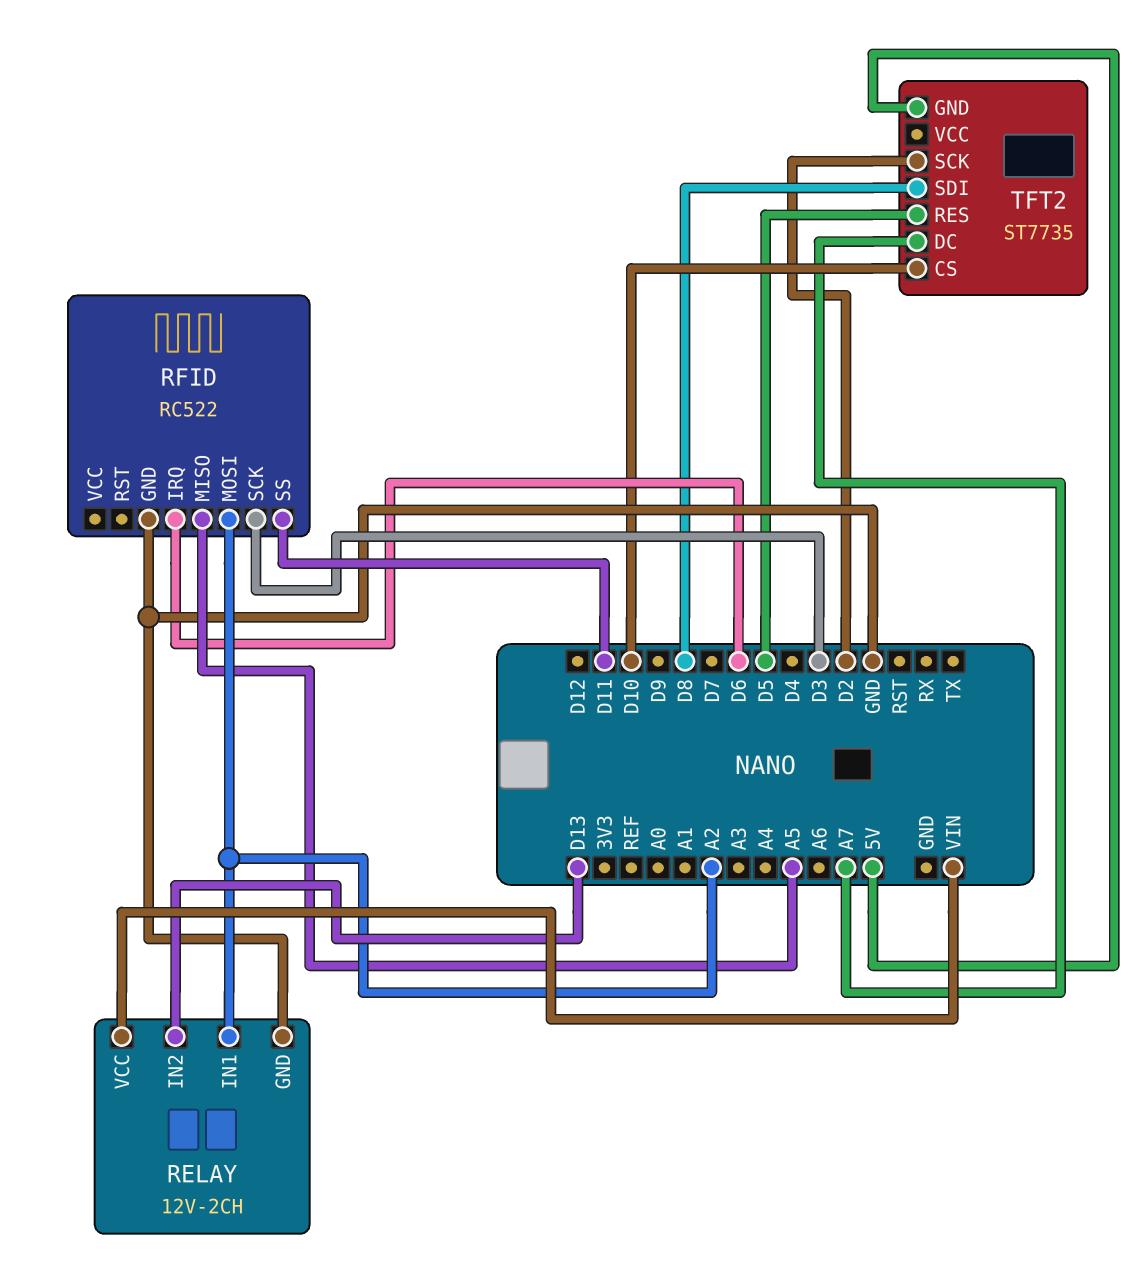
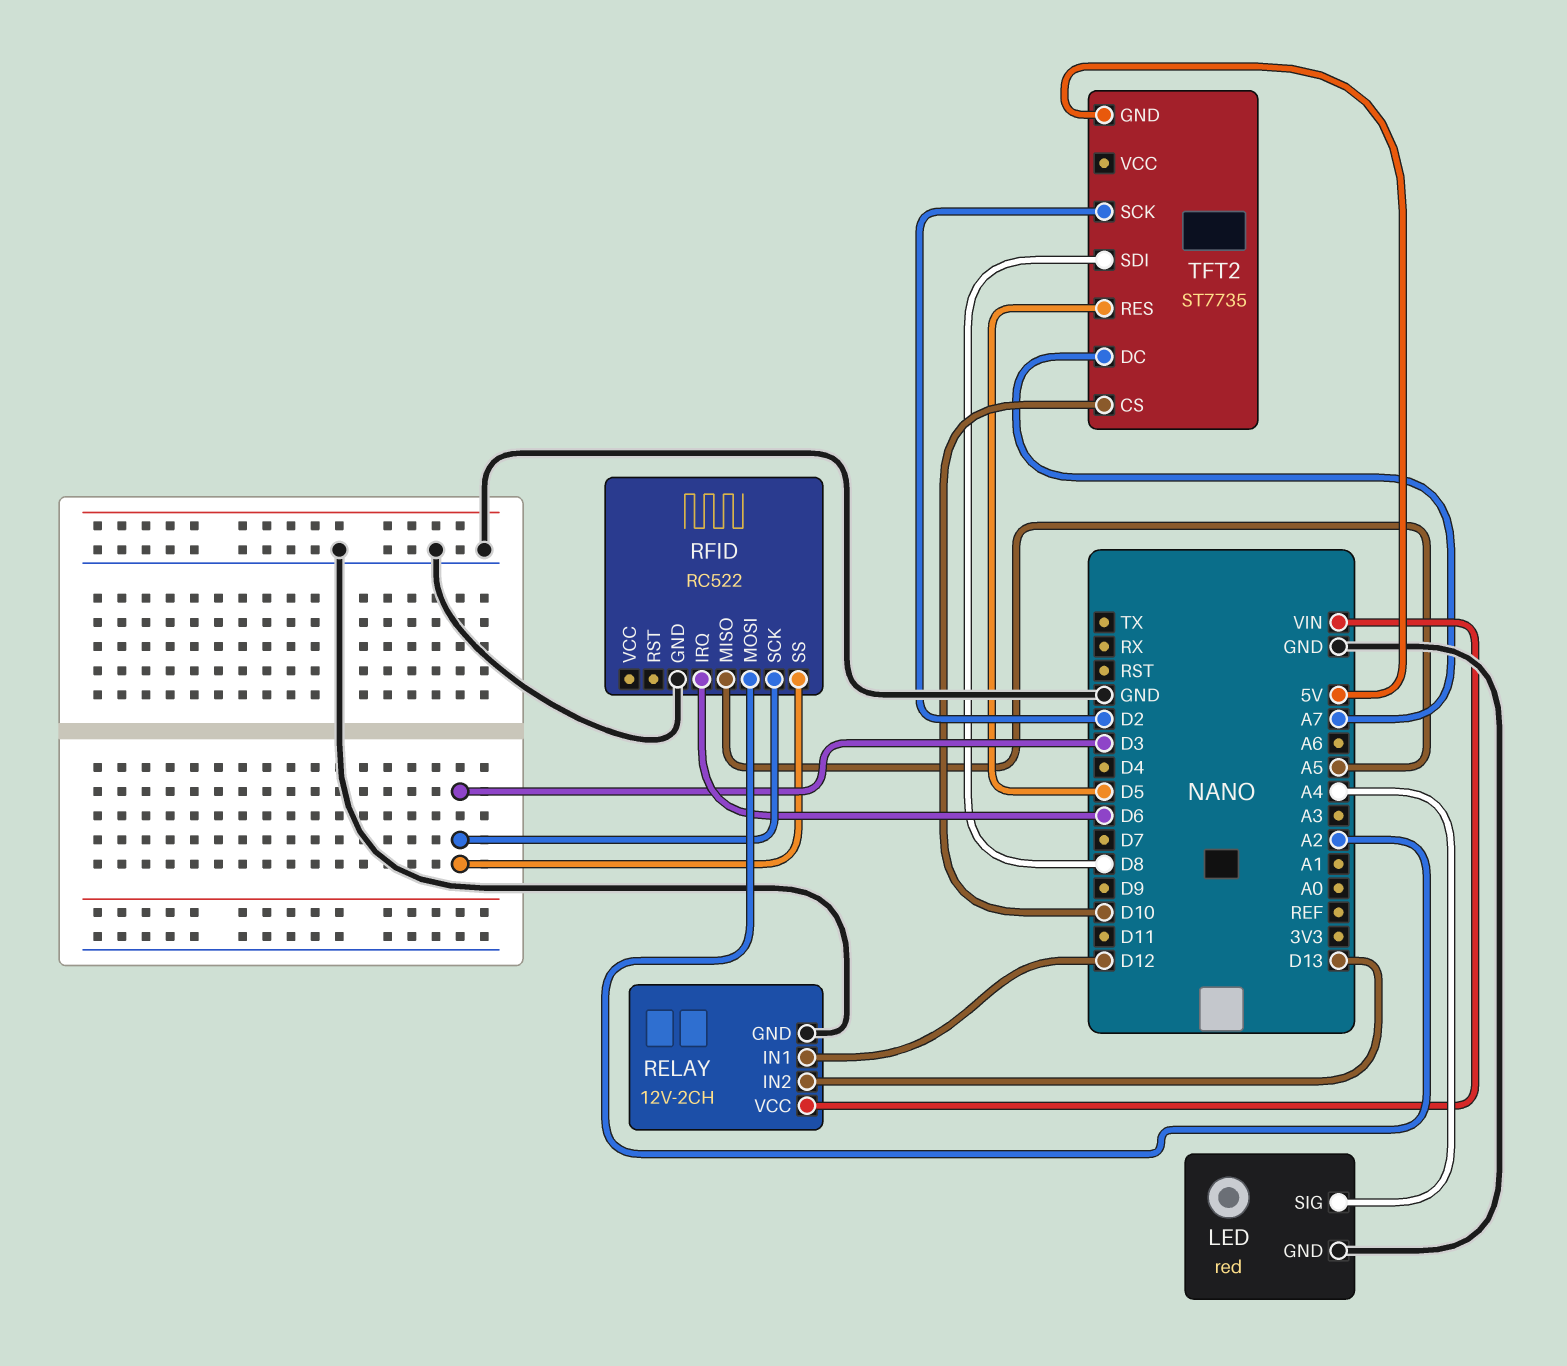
LED: none -> red
LED pin GND: none -> GND
LED pin SIG: none -> A4
RELAY pin IN1: A2 -> D12
RFID pin SS: D11 -> D3

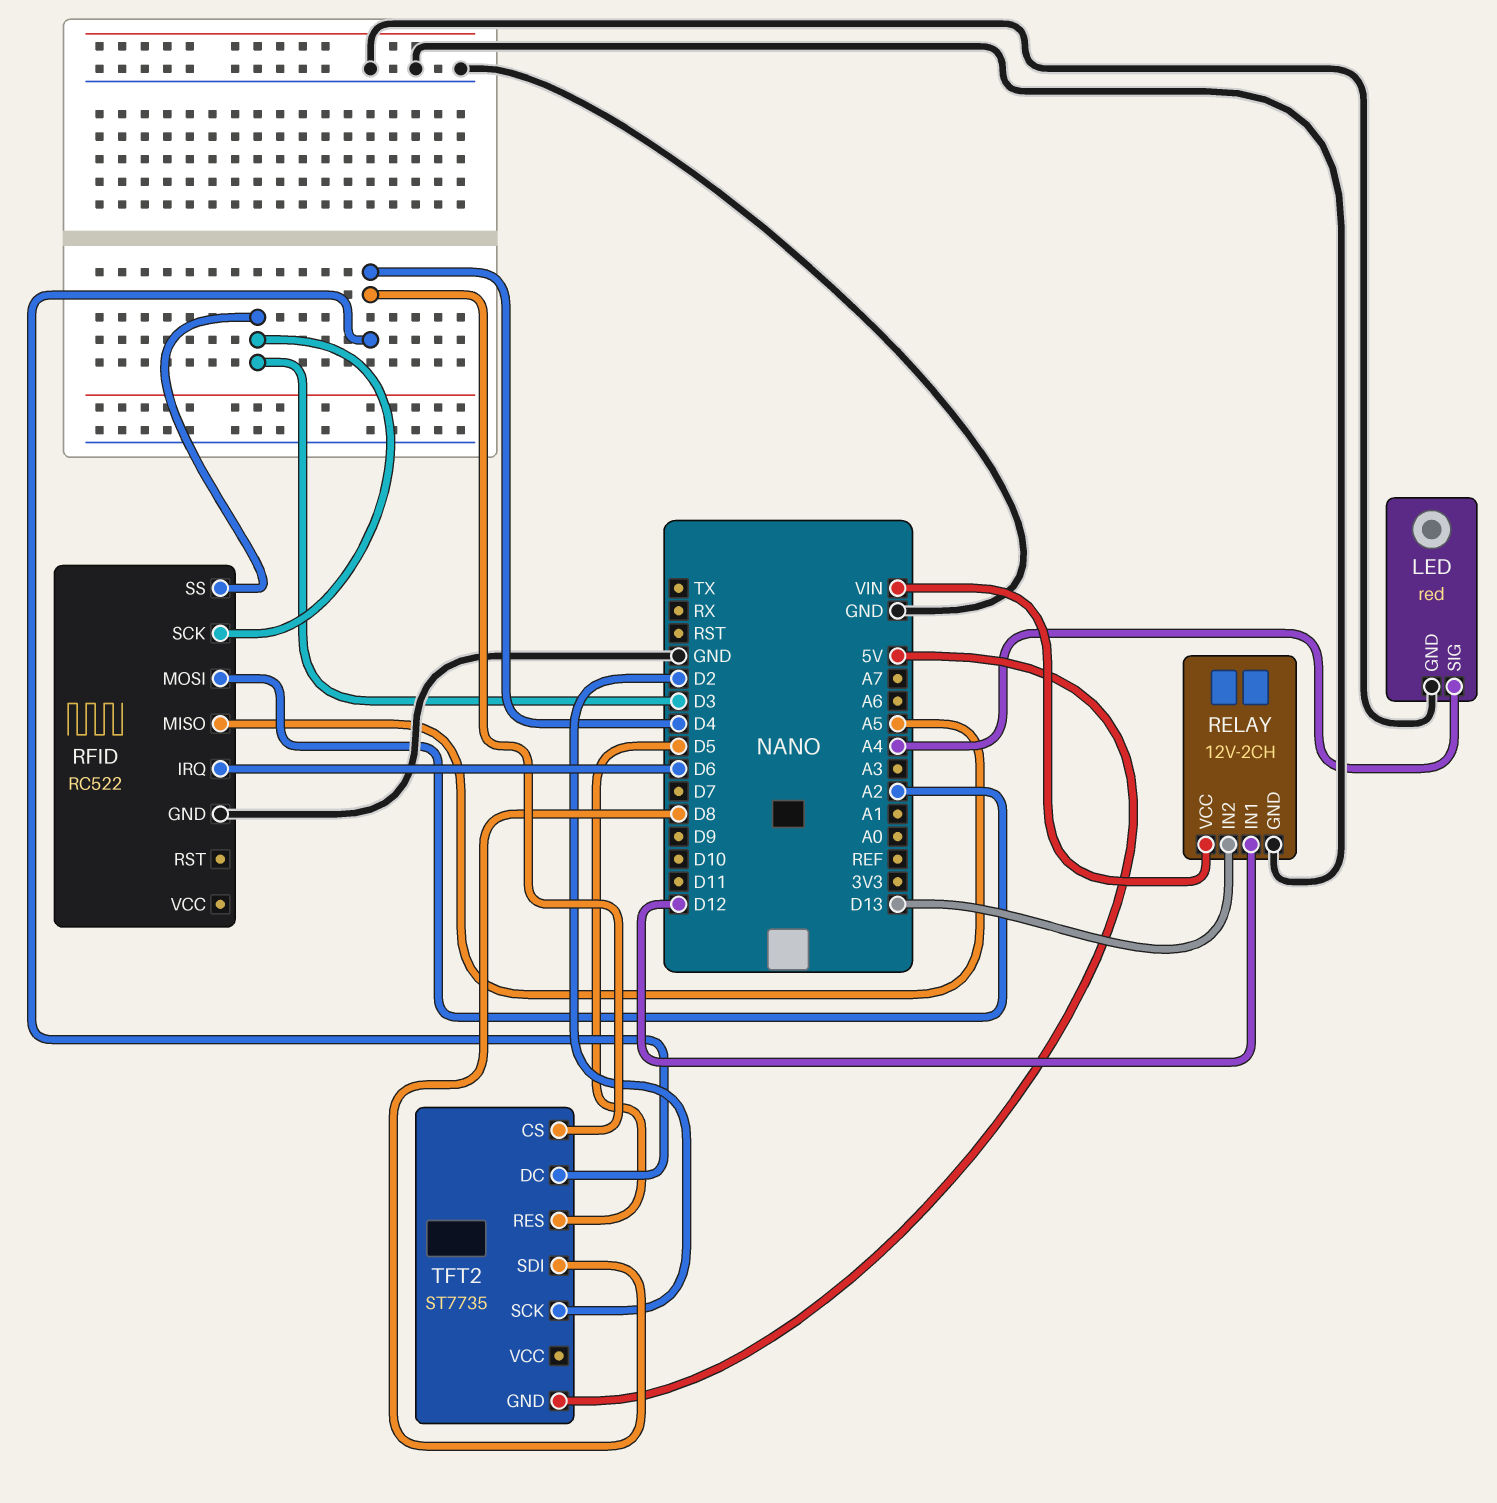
TFT2 pin CS: D10 -> D4
TFT2 pin DC: A7 -> D4

